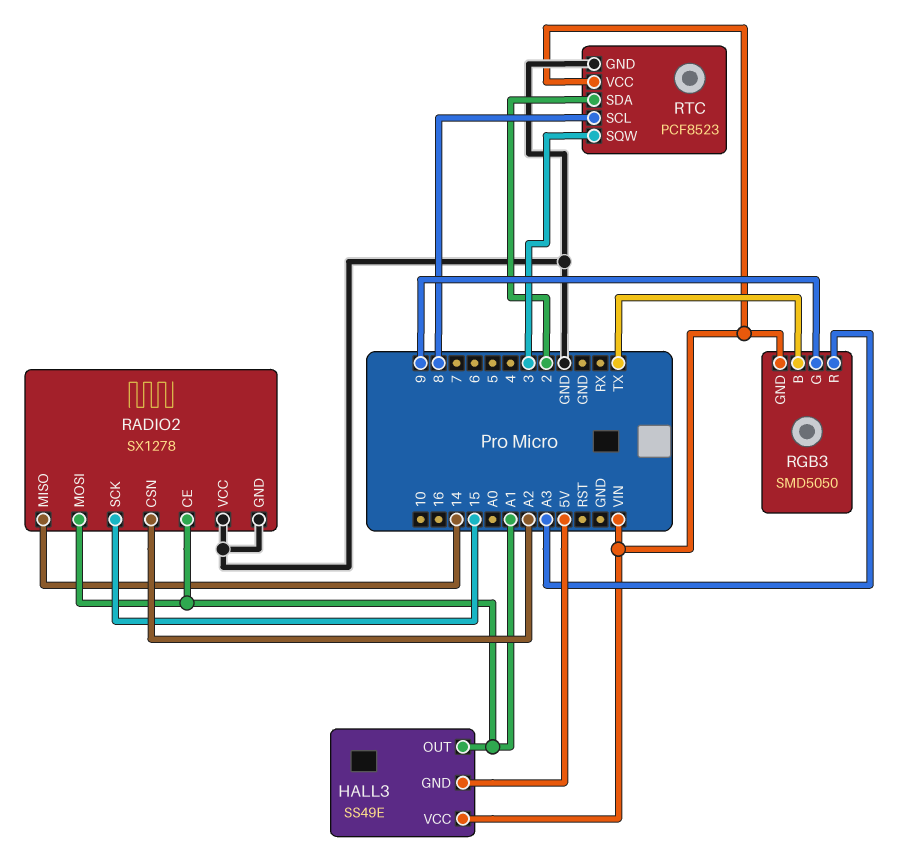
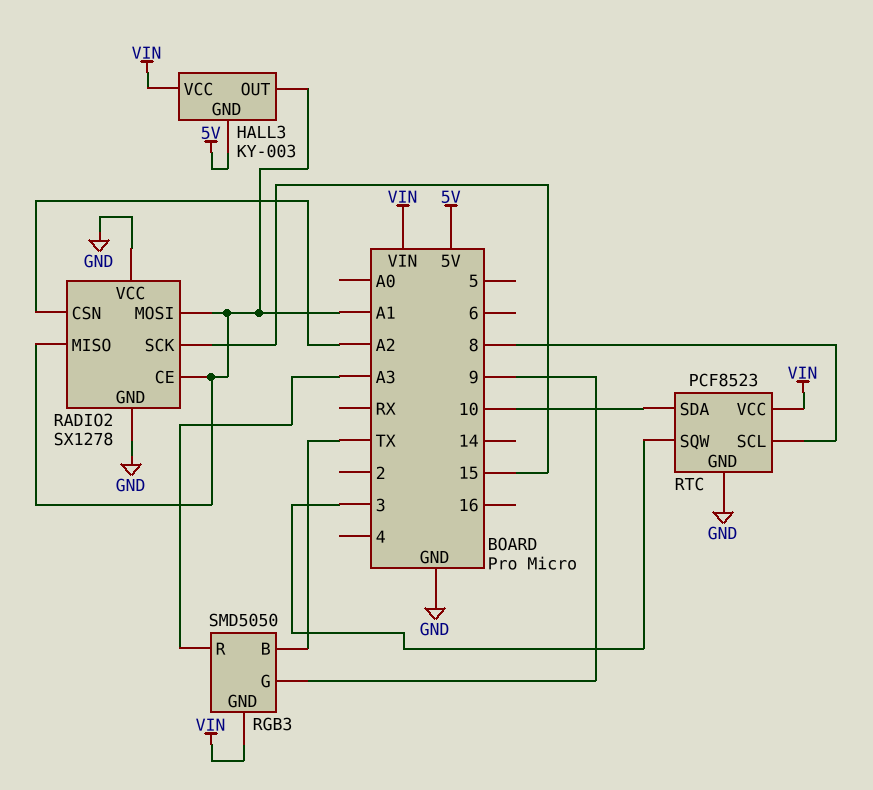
HALL3: SS49E -> KY-003
RADIO2 pin MISO: 14 -> A1
RTC pin SDA: 2 -> 10

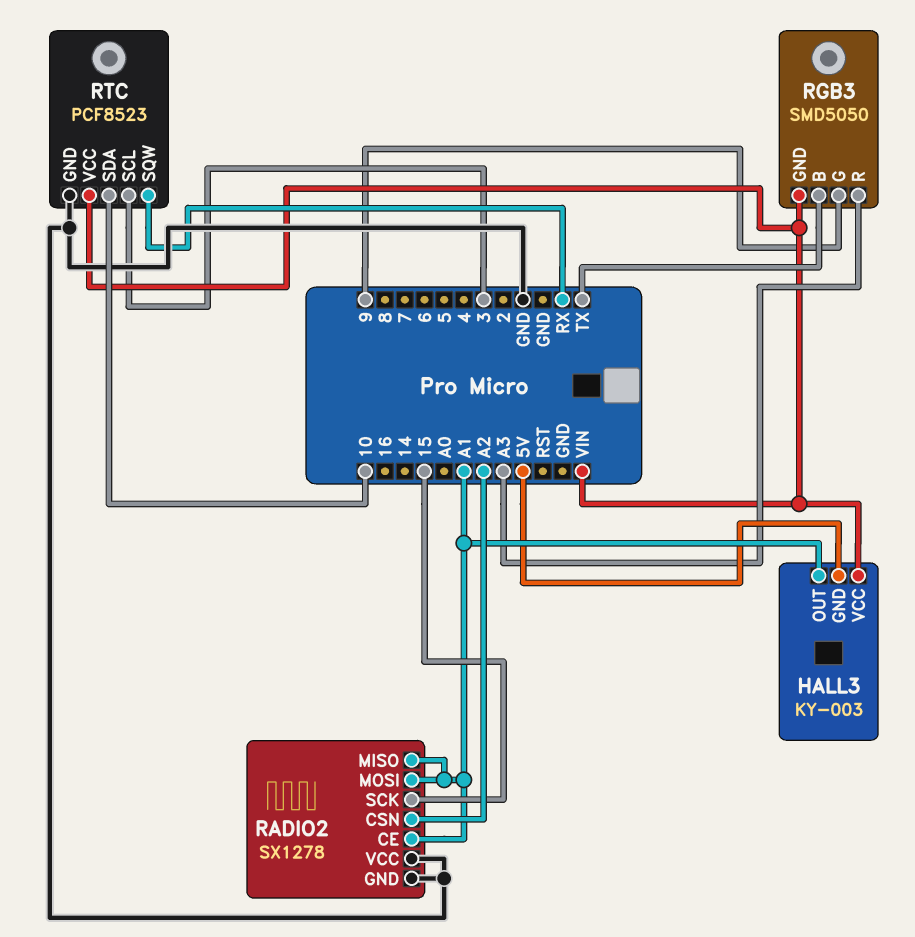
RTC pin SCL: 8 -> 3
RTC pin SQW: 3 -> RX

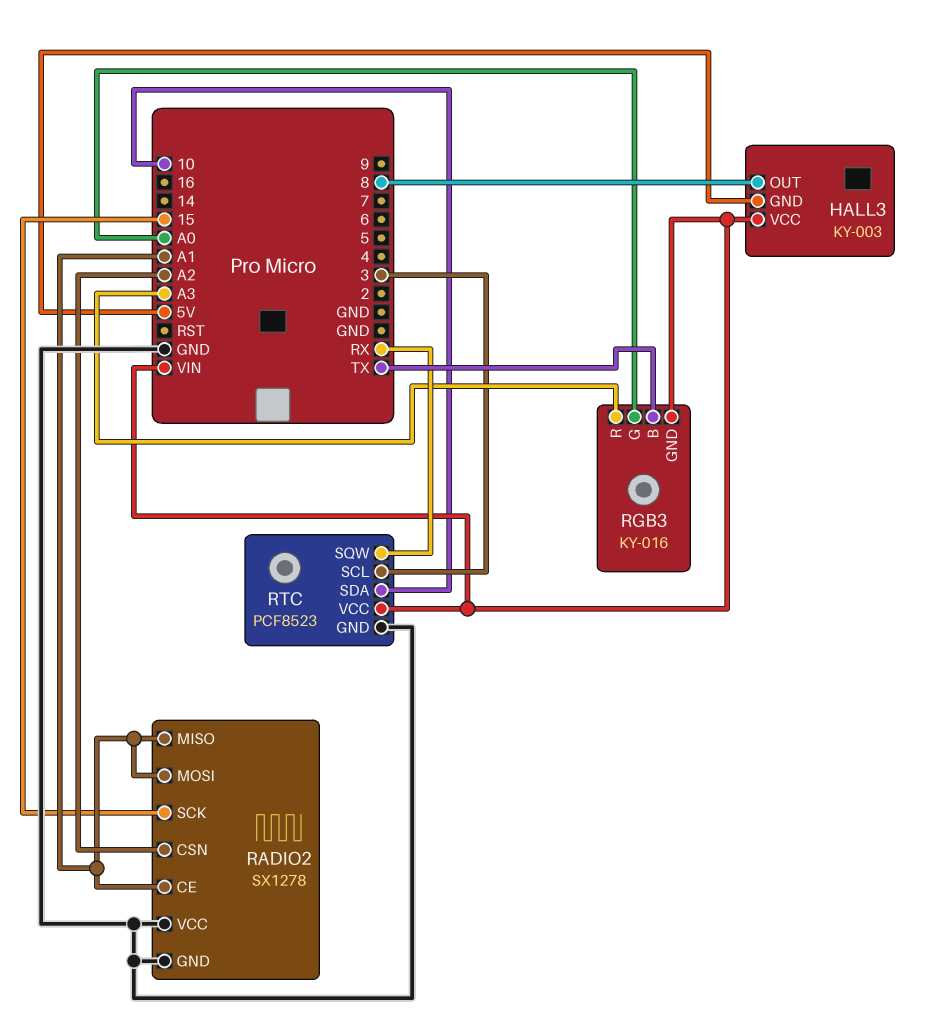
HALL3 pin OUT: A1 -> 8
RGB3: SMD5050 -> KY-016
RGB3 pin G: 9 -> A0

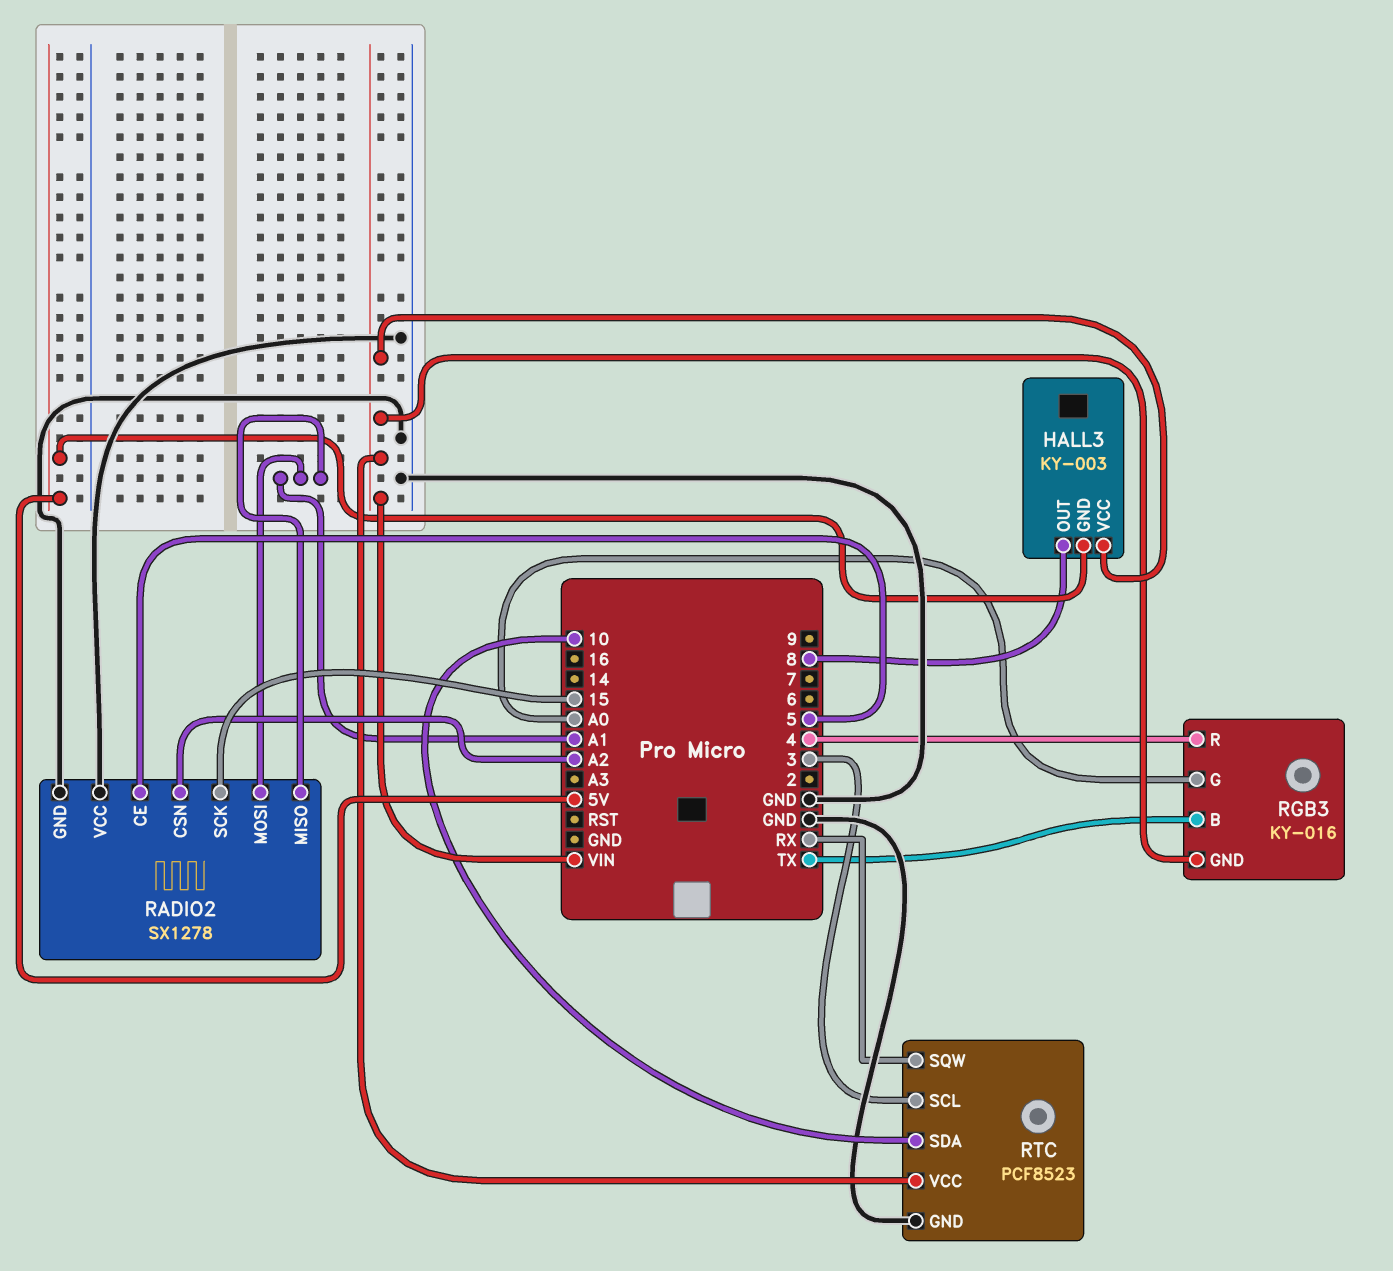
RADIO2 pin CE: A1 -> 5
RGB3 pin R: A3 -> 4

